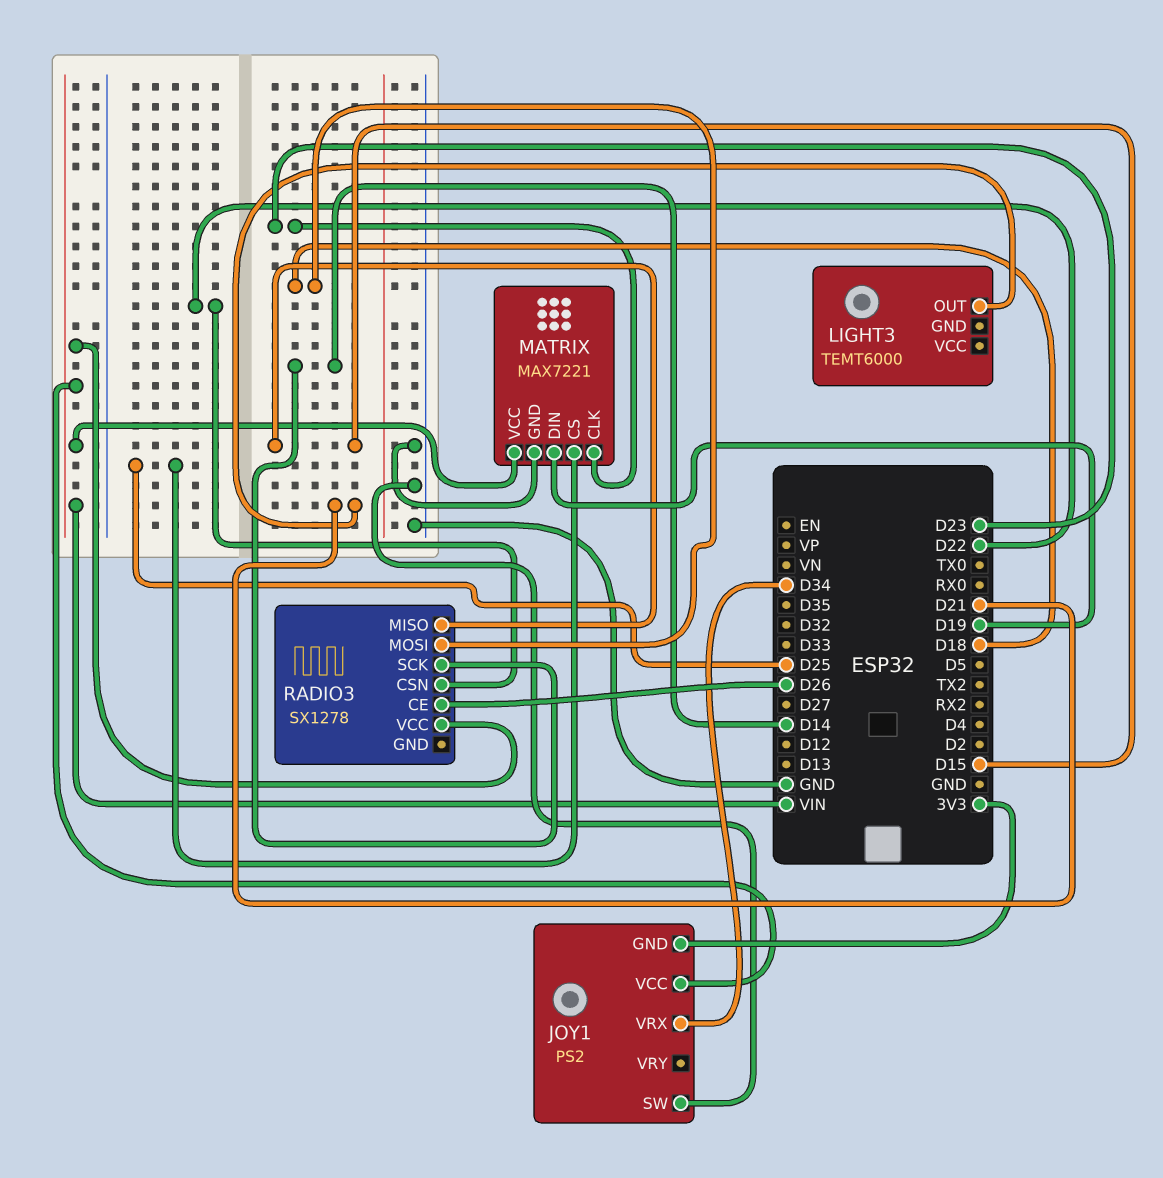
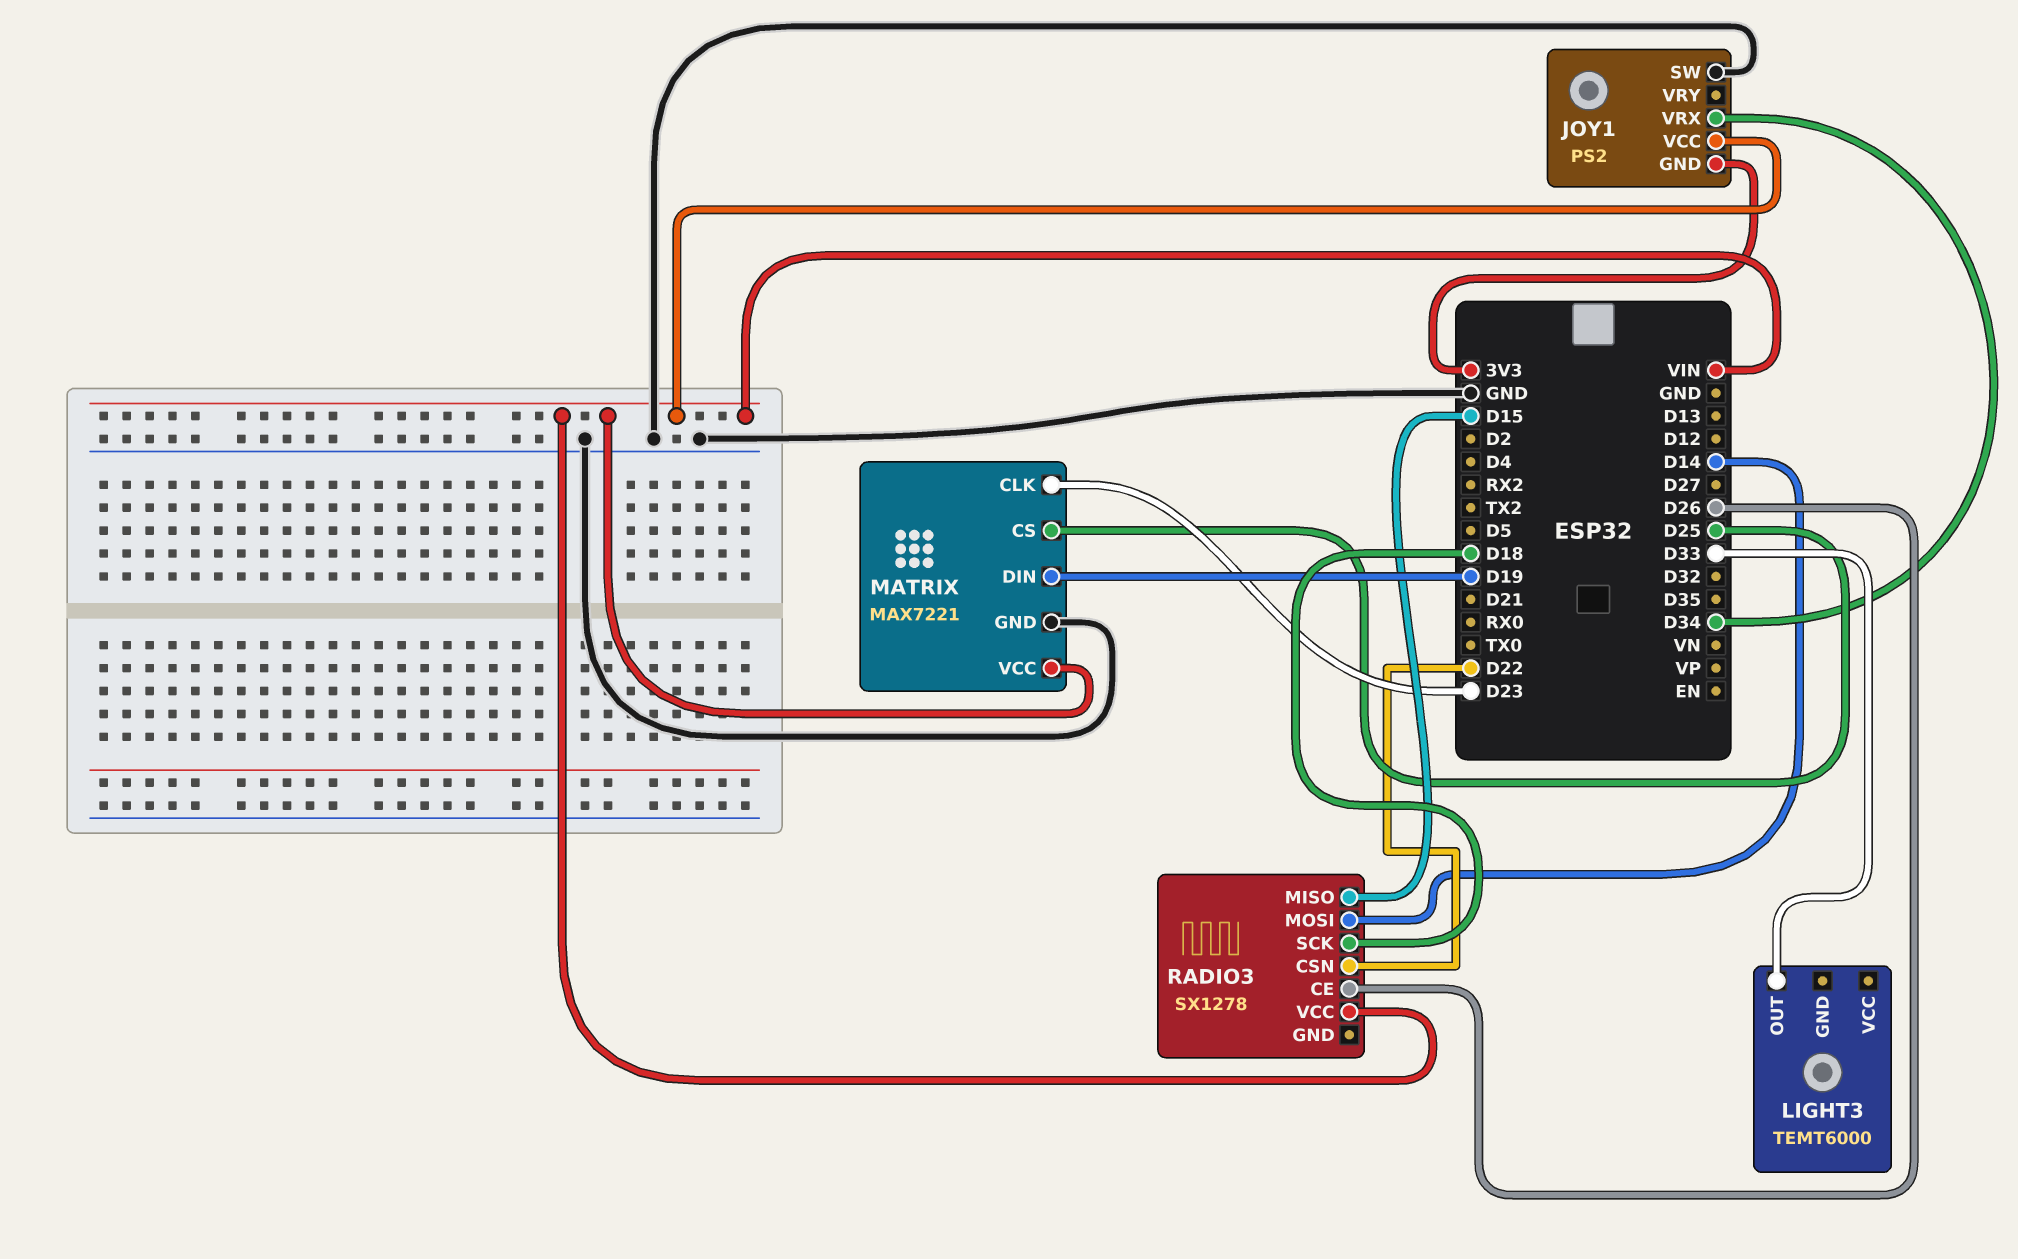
LIGHT3 pin OUT: D21 -> D33
RADIO3 pin MOSI: D18 -> D14
RADIO3 pin SCK: D14 -> D18

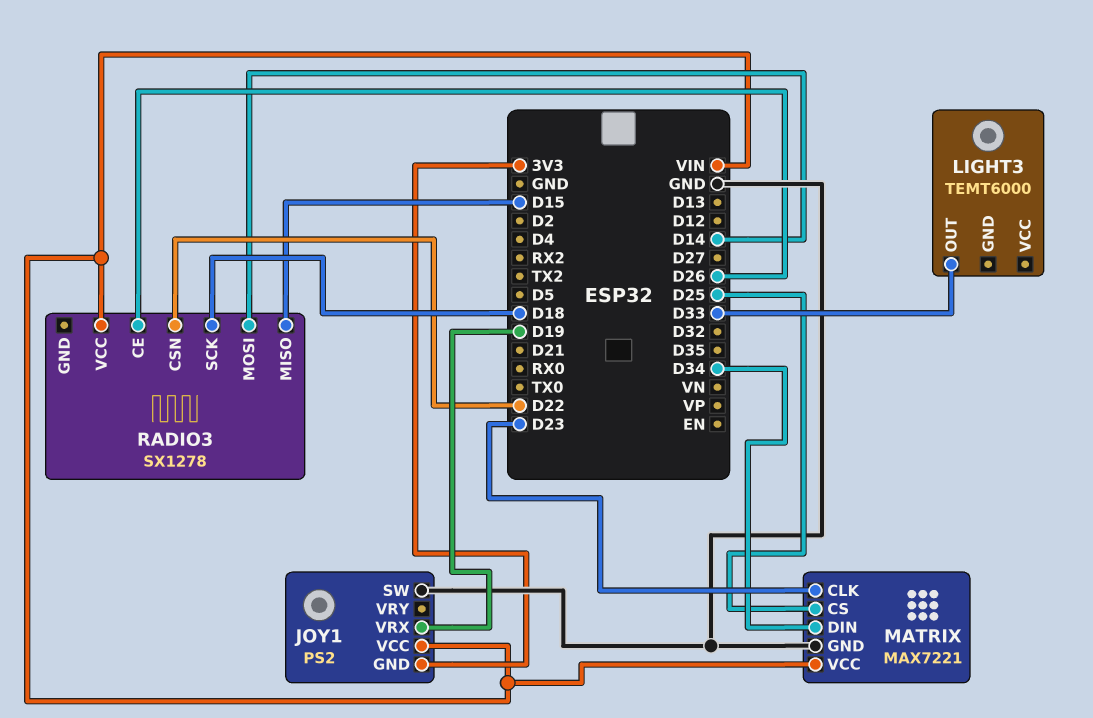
JOY1 pin VRX: D34 -> D19
MATRIX pin DIN: D19 -> D34

